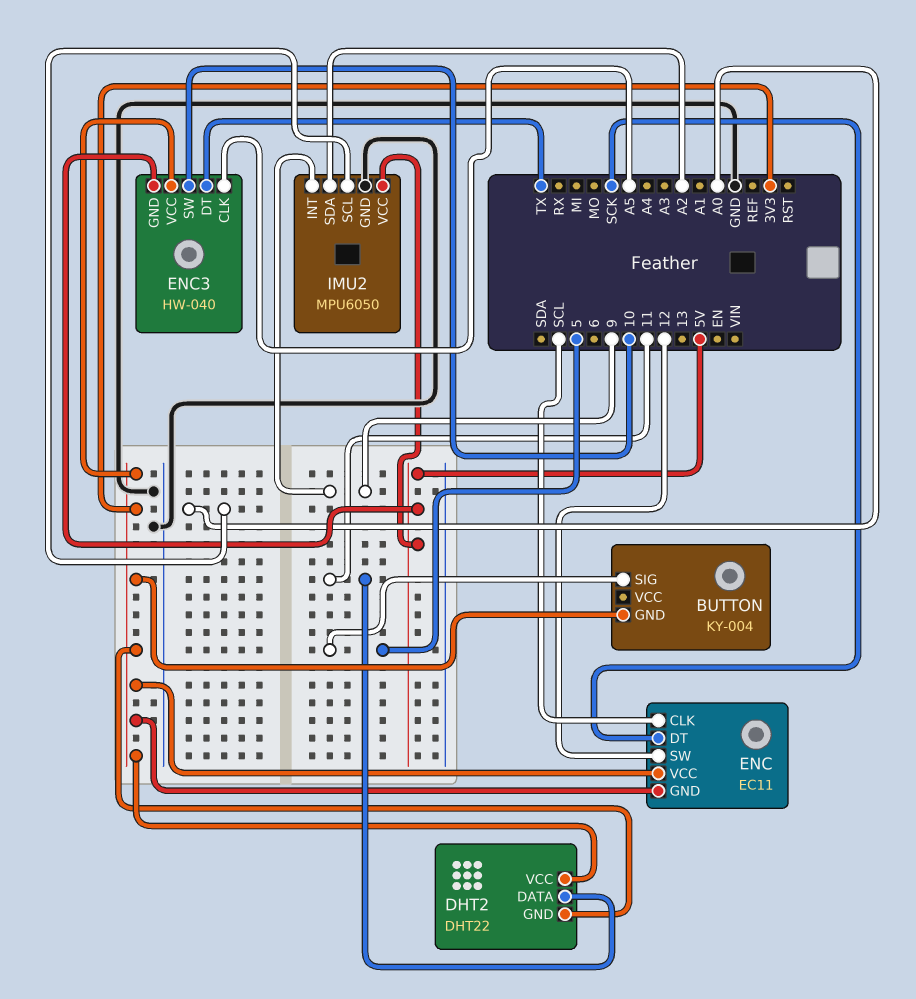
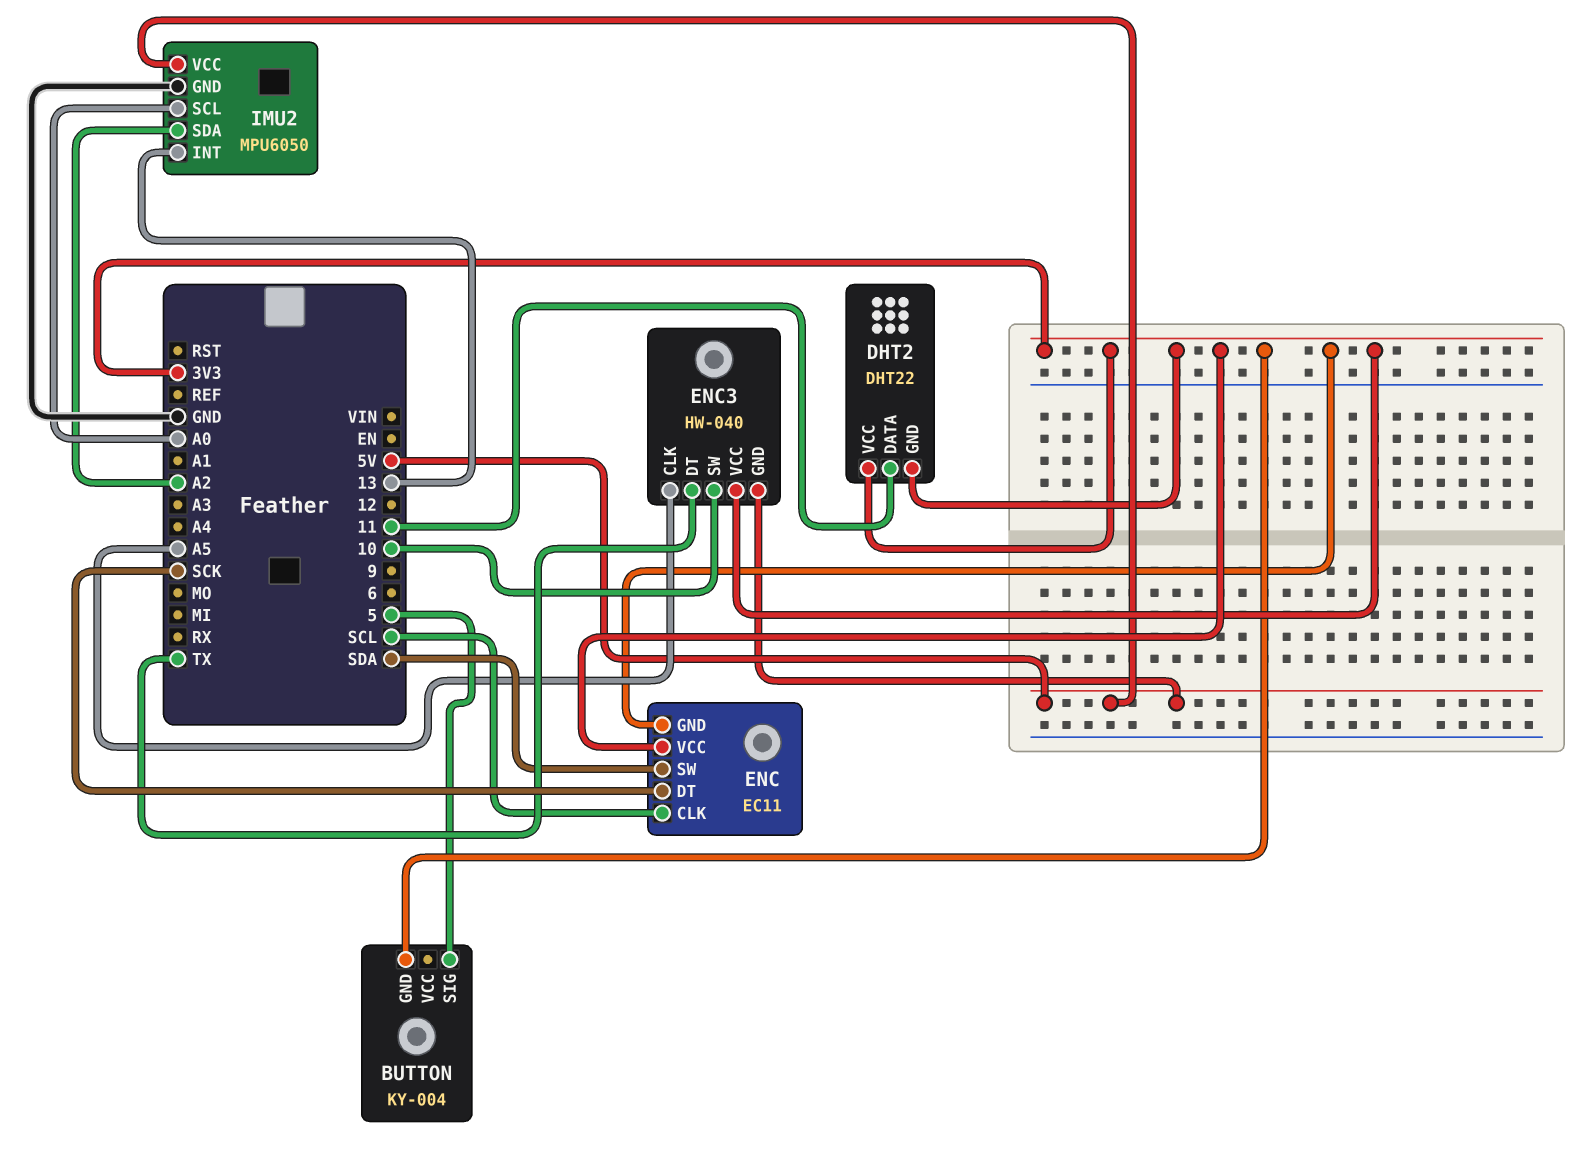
ENC pin SW: 12 -> SDA
IMU2 pin INT: 9 -> 13

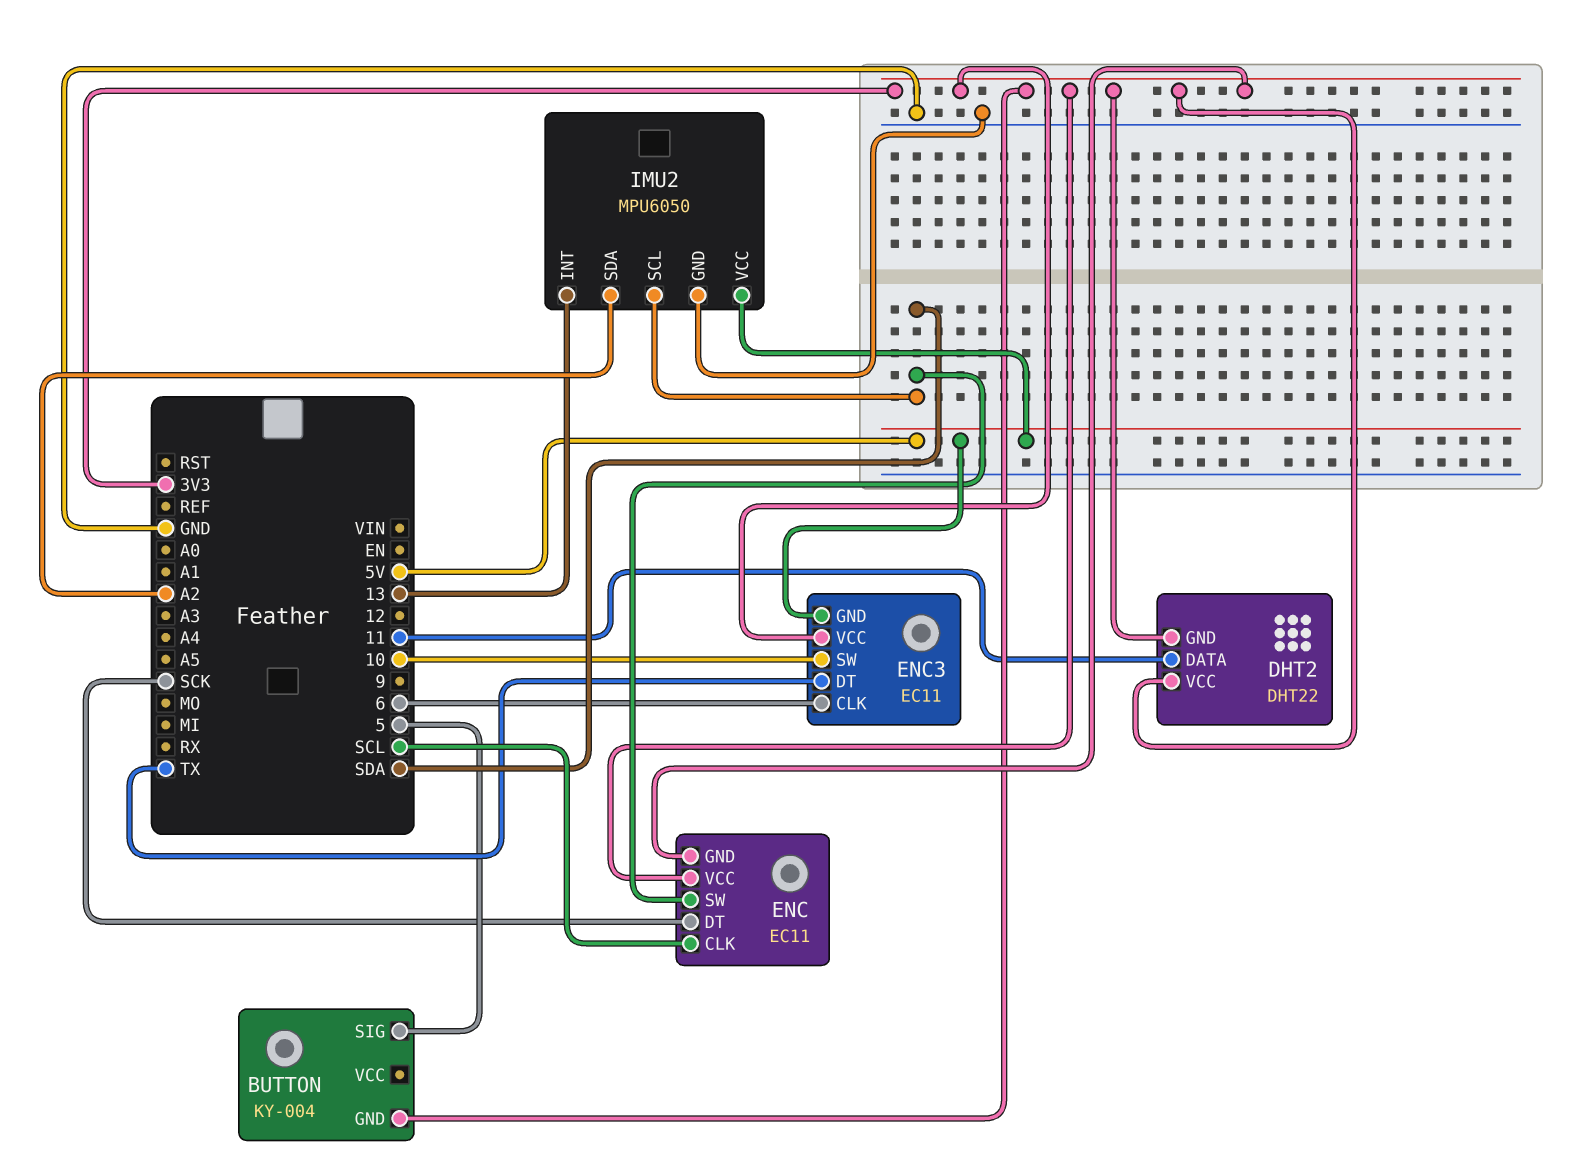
ENC3: HW-040 -> EC11
ENC3 pin CLK: A5 -> 6
IMU2 pin SCL: A0 -> SDA

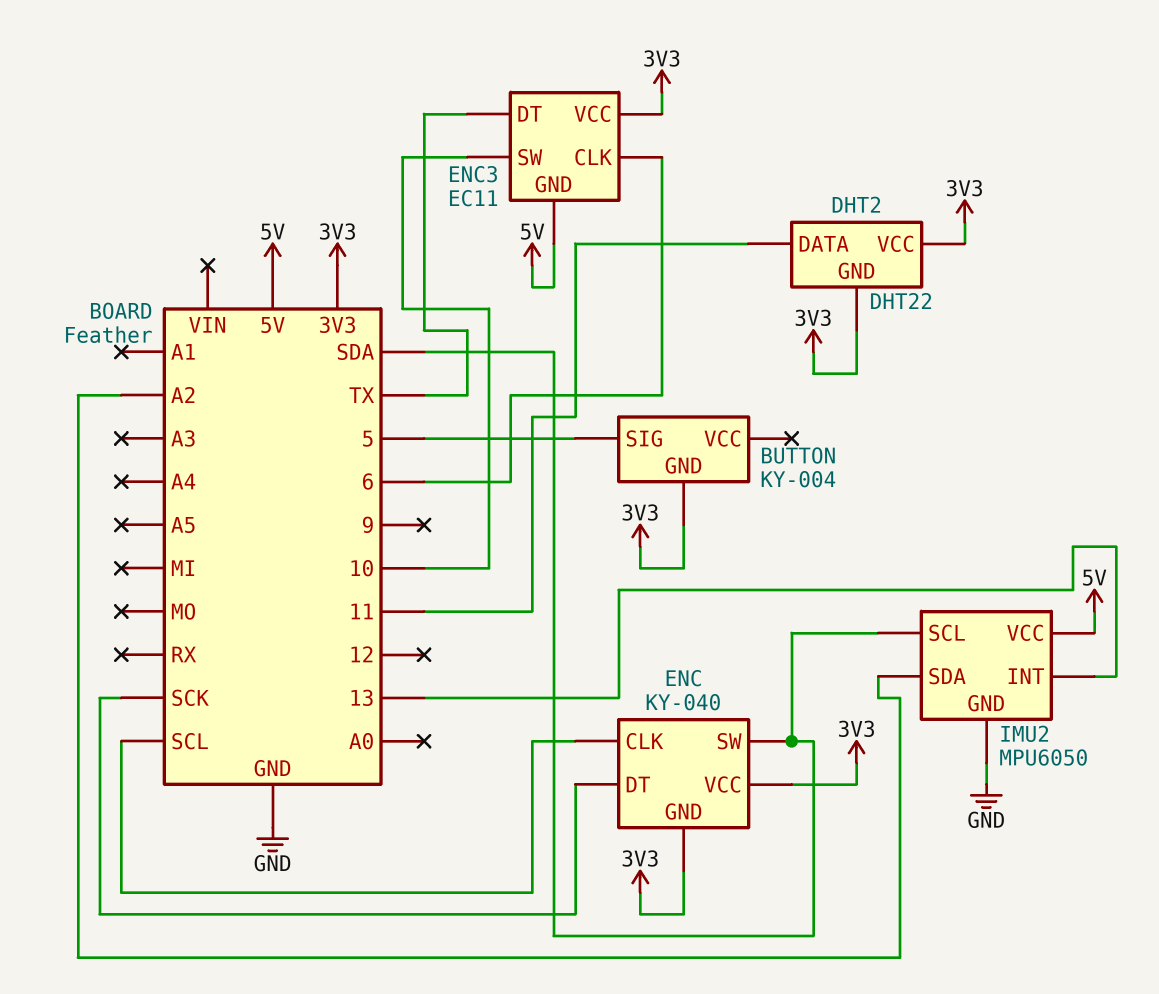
ENC: EC11 -> KY-040

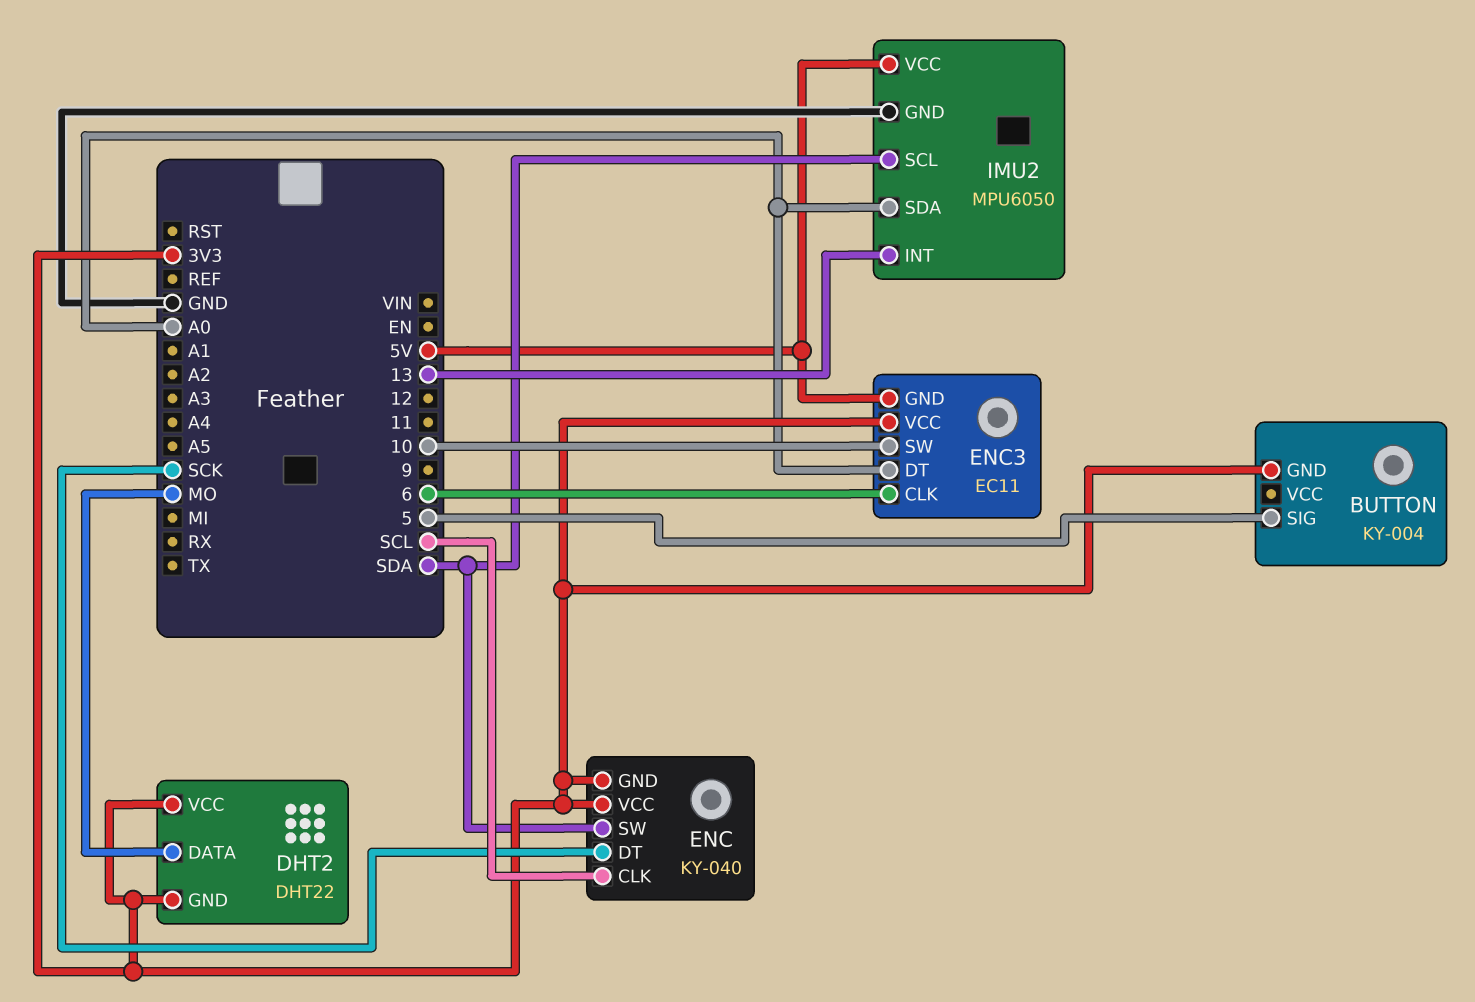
DHT2 pin DATA: 11 -> MO
ENC3 pin DT: TX -> A0
IMU2 pin SDA: A2 -> A0

